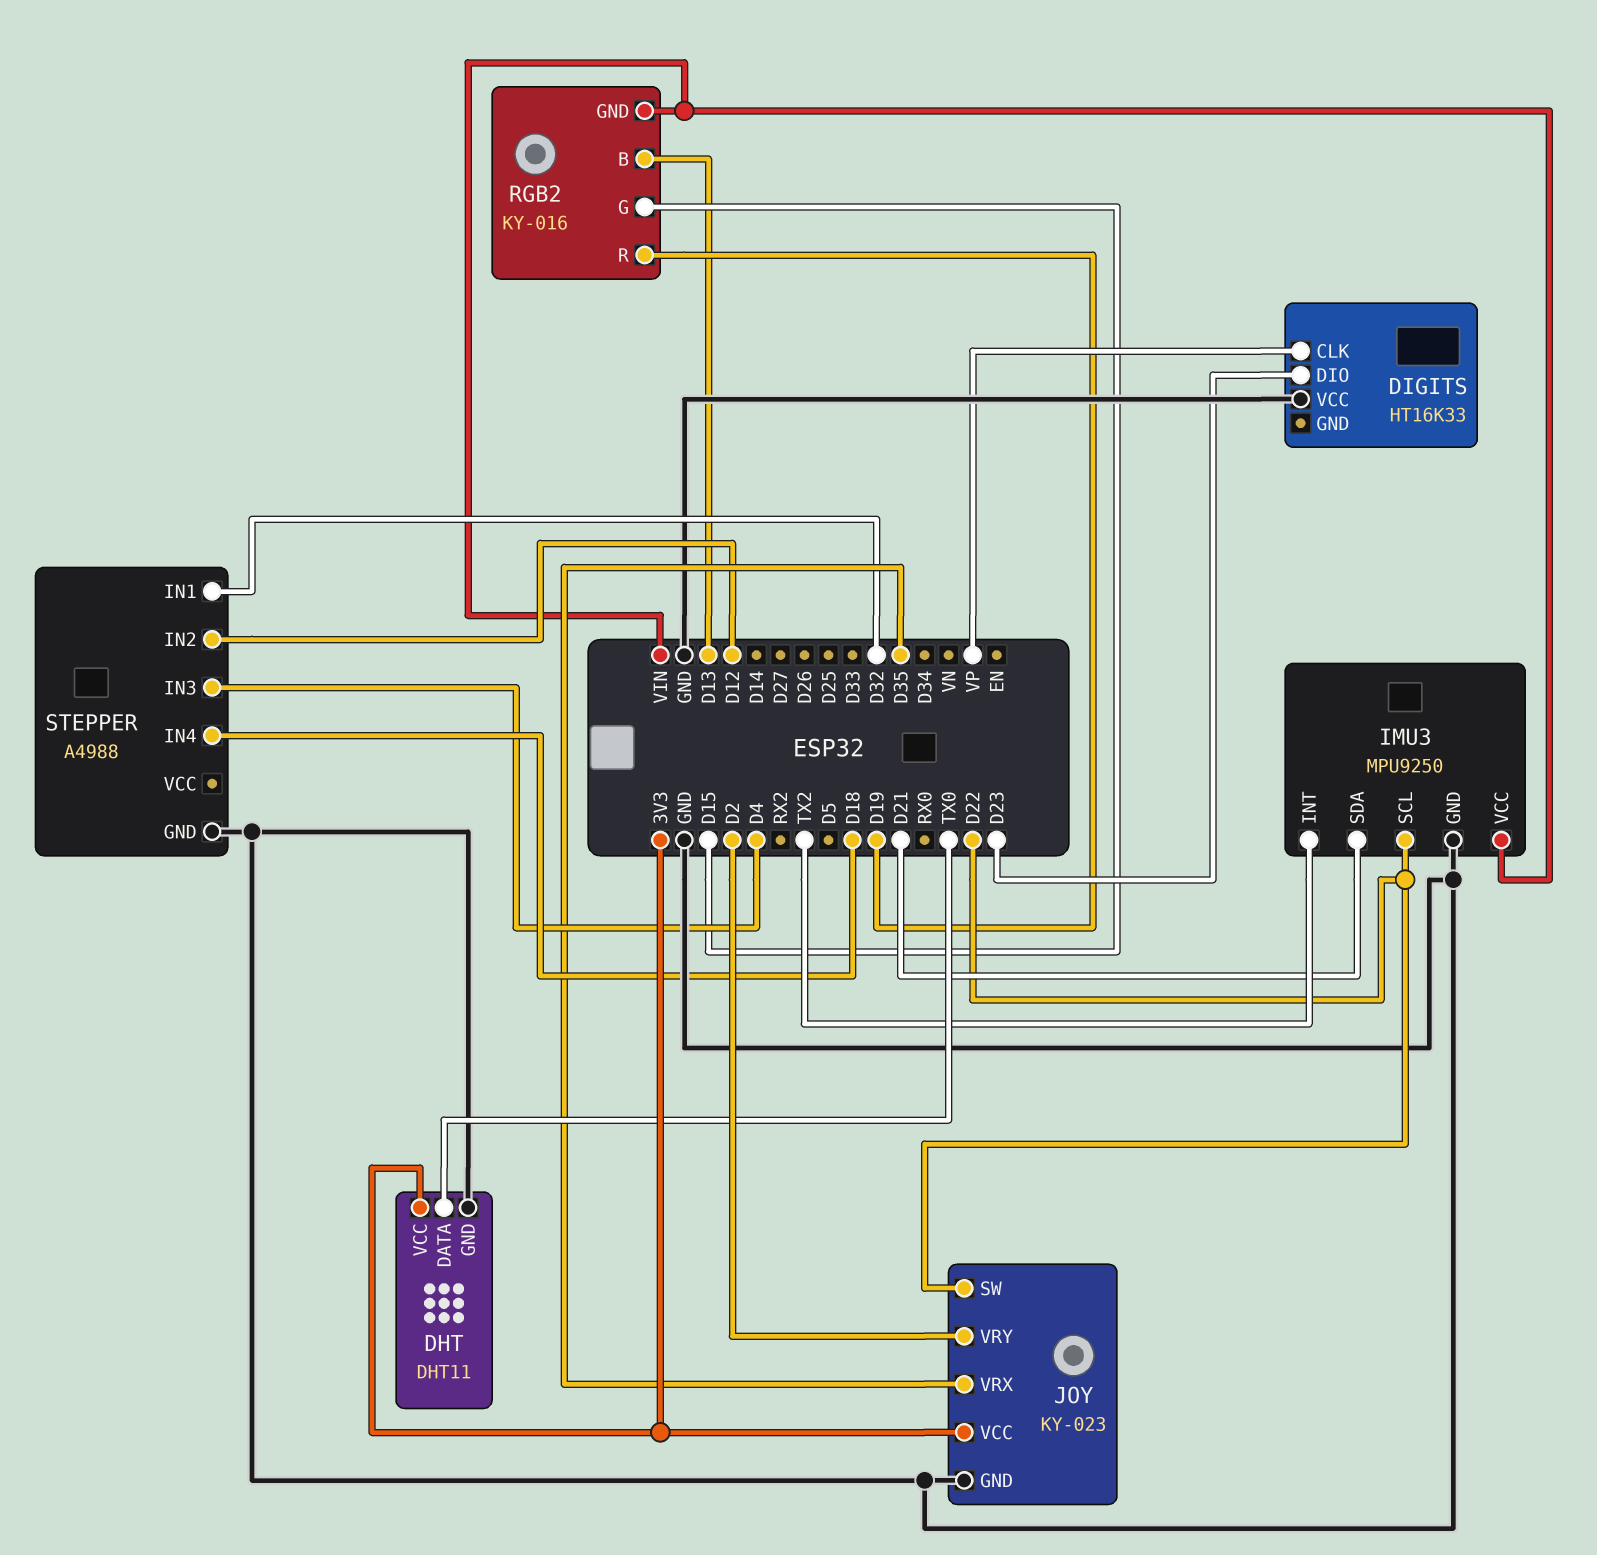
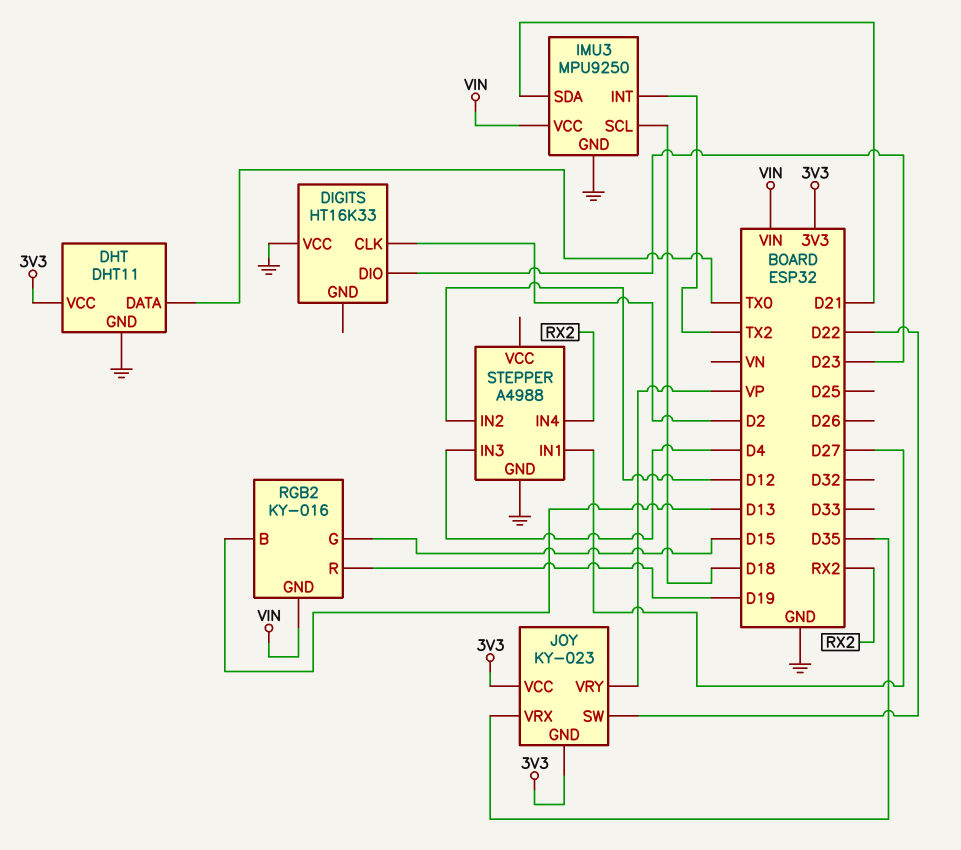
DIGITS pin CLK: VP -> D2
IMU3 pin SCL: D22 -> D18
JOY pin GND: GND -> 3V3
JOY pin VRY: D2 -> VP
STEPPER pin IN1: D32 -> D27
STEPPER pin IN4: D18 -> RX2

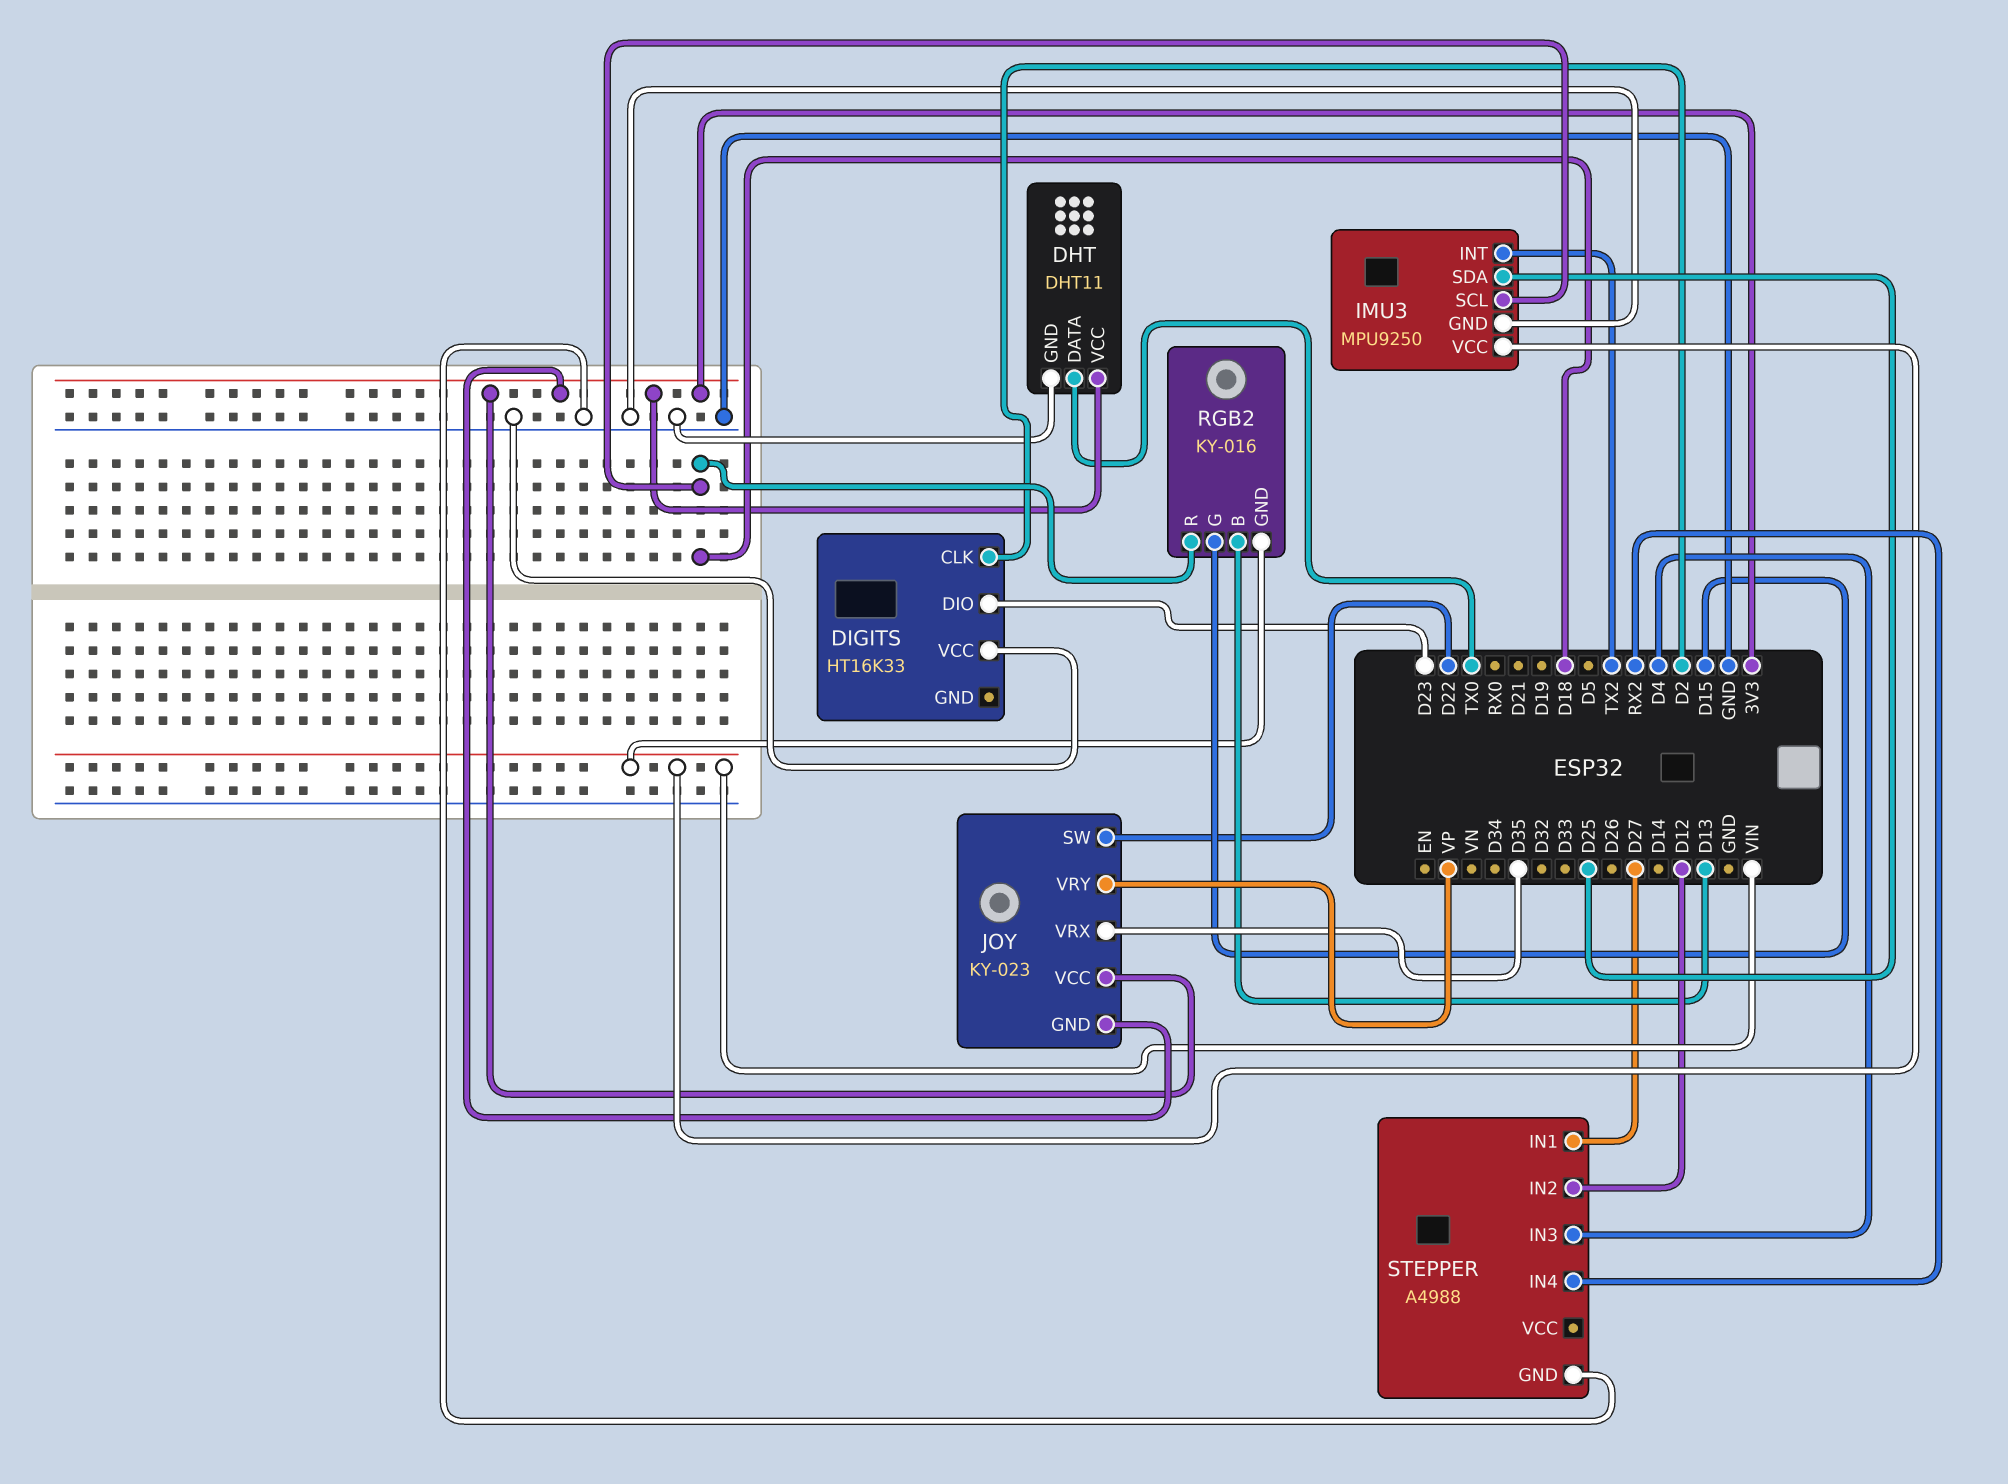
IMU3 pin SDA: D21 -> D25
RGB2 pin R: D19 -> D18

